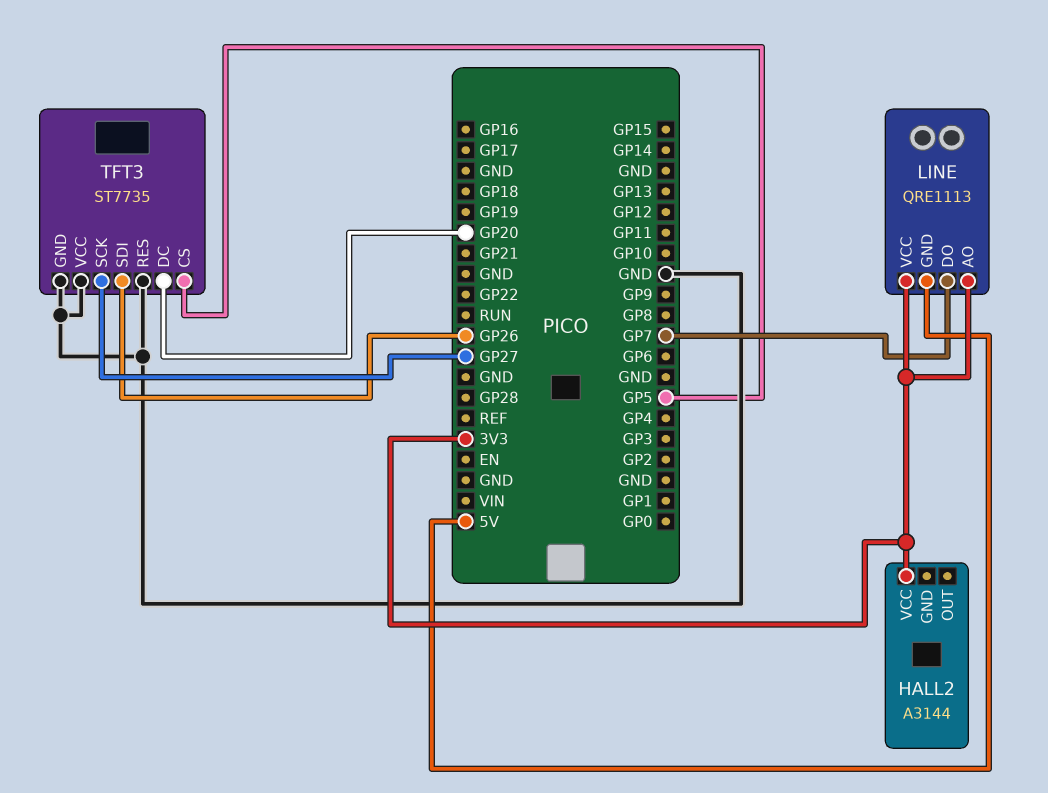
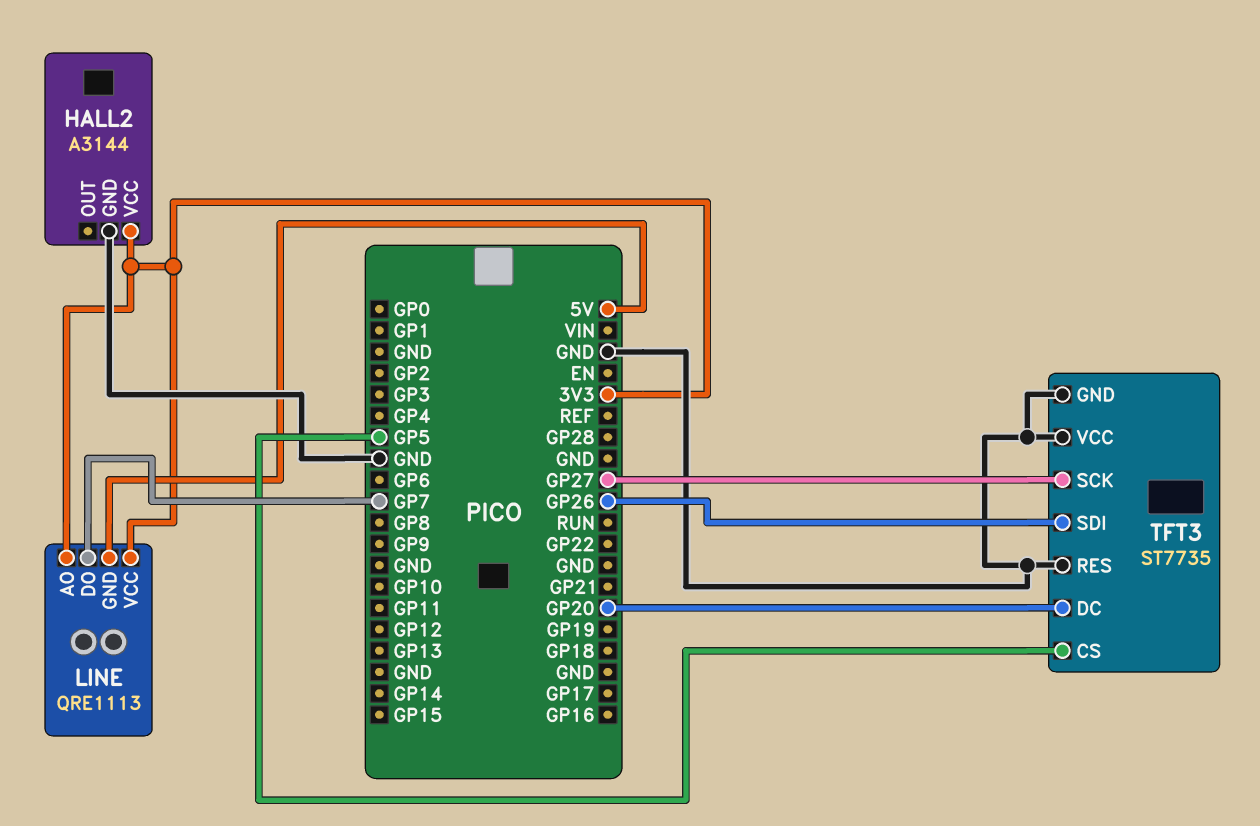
HALL2 pin GND: none -> GND

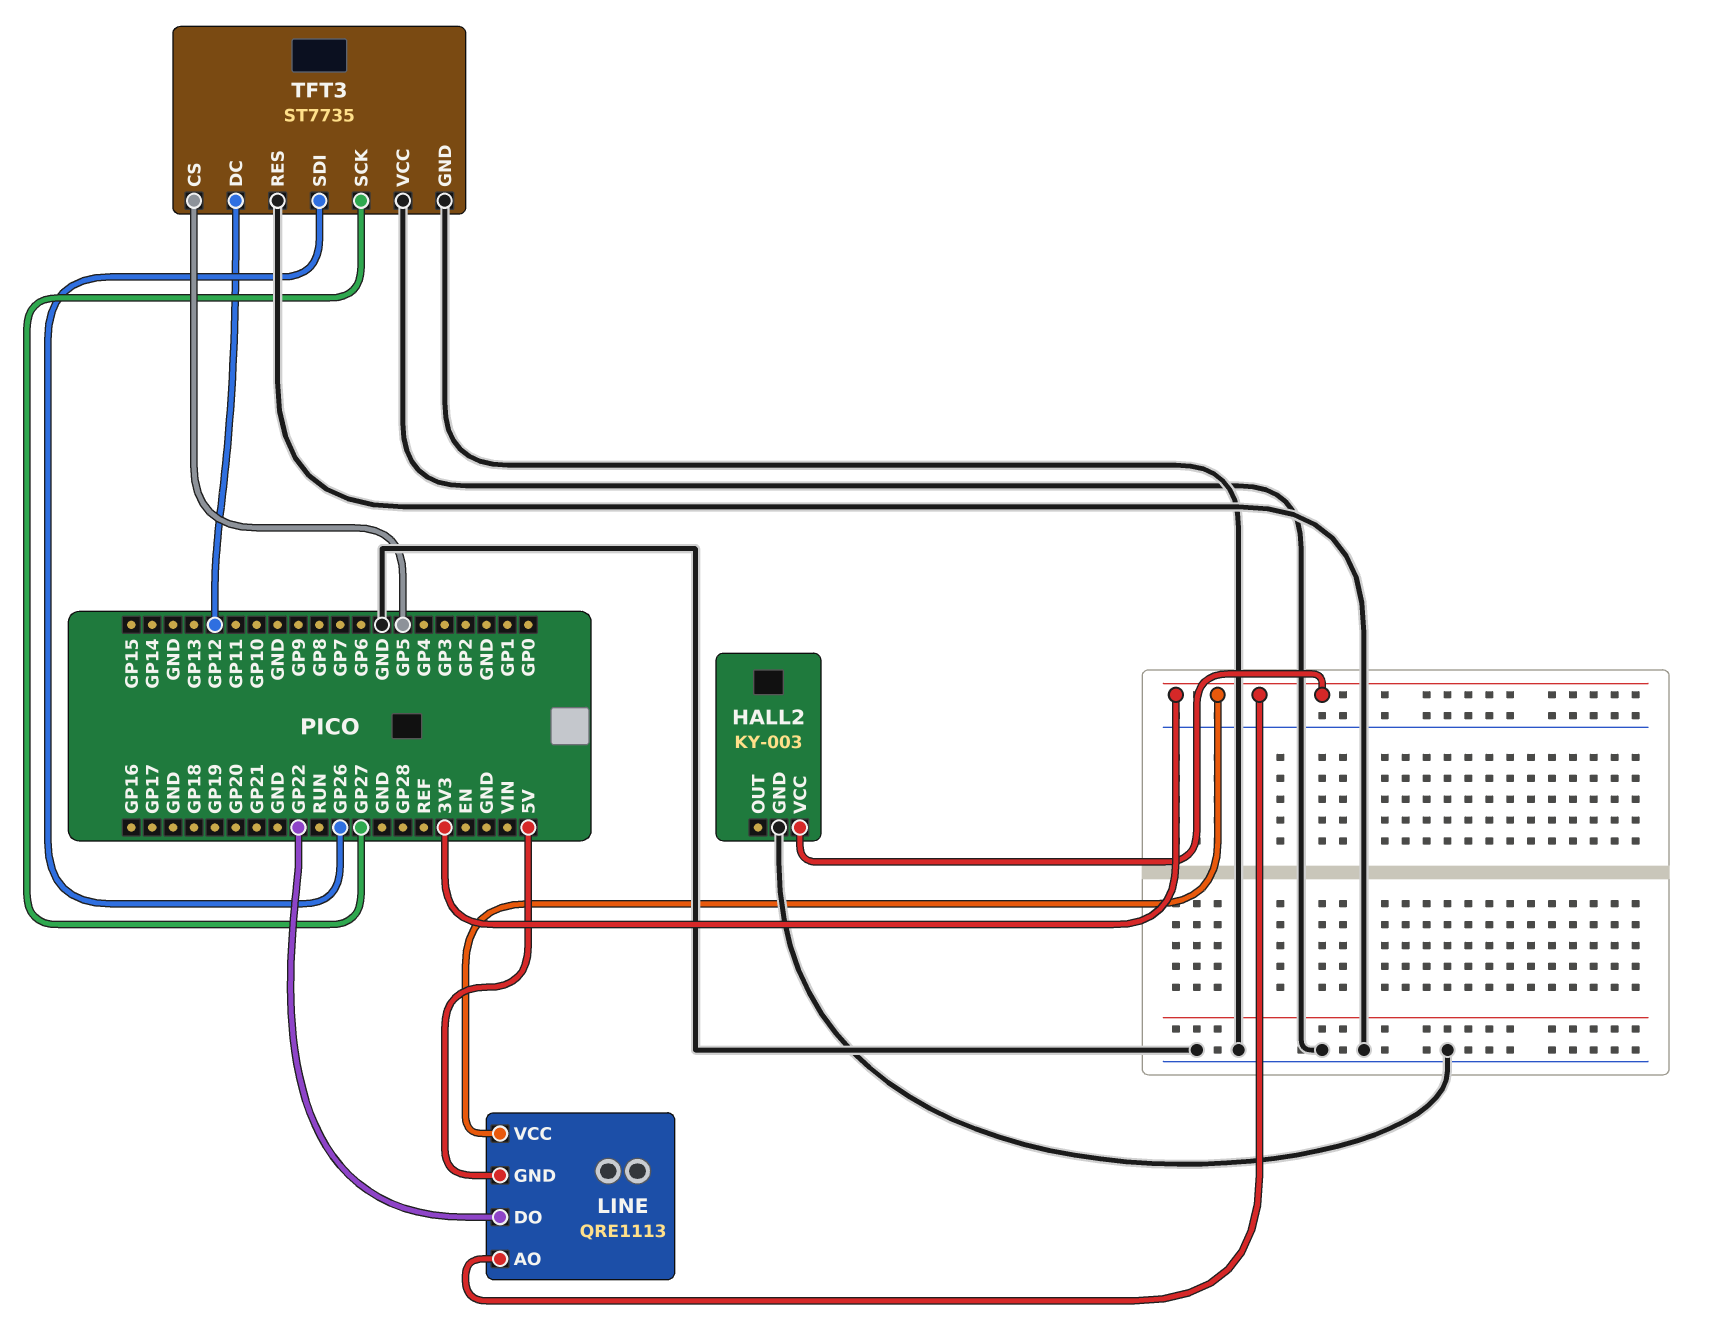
HALL2: A3144 -> KY-003
LINE pin DO: GP7 -> GP22
TFT3 pin DC: GP20 -> GP12

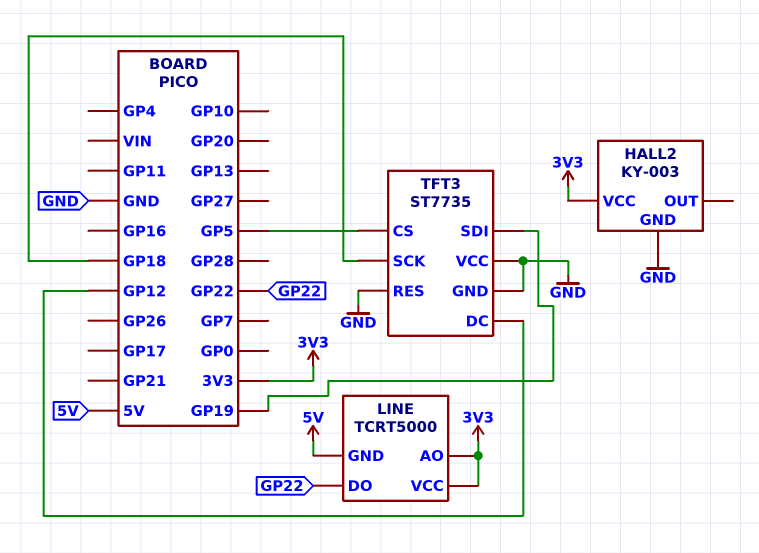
LINE: QRE1113 -> TCRT5000
TFT3 pin SCK: GP27 -> GP18
TFT3 pin SDI: GP26 -> GP19

